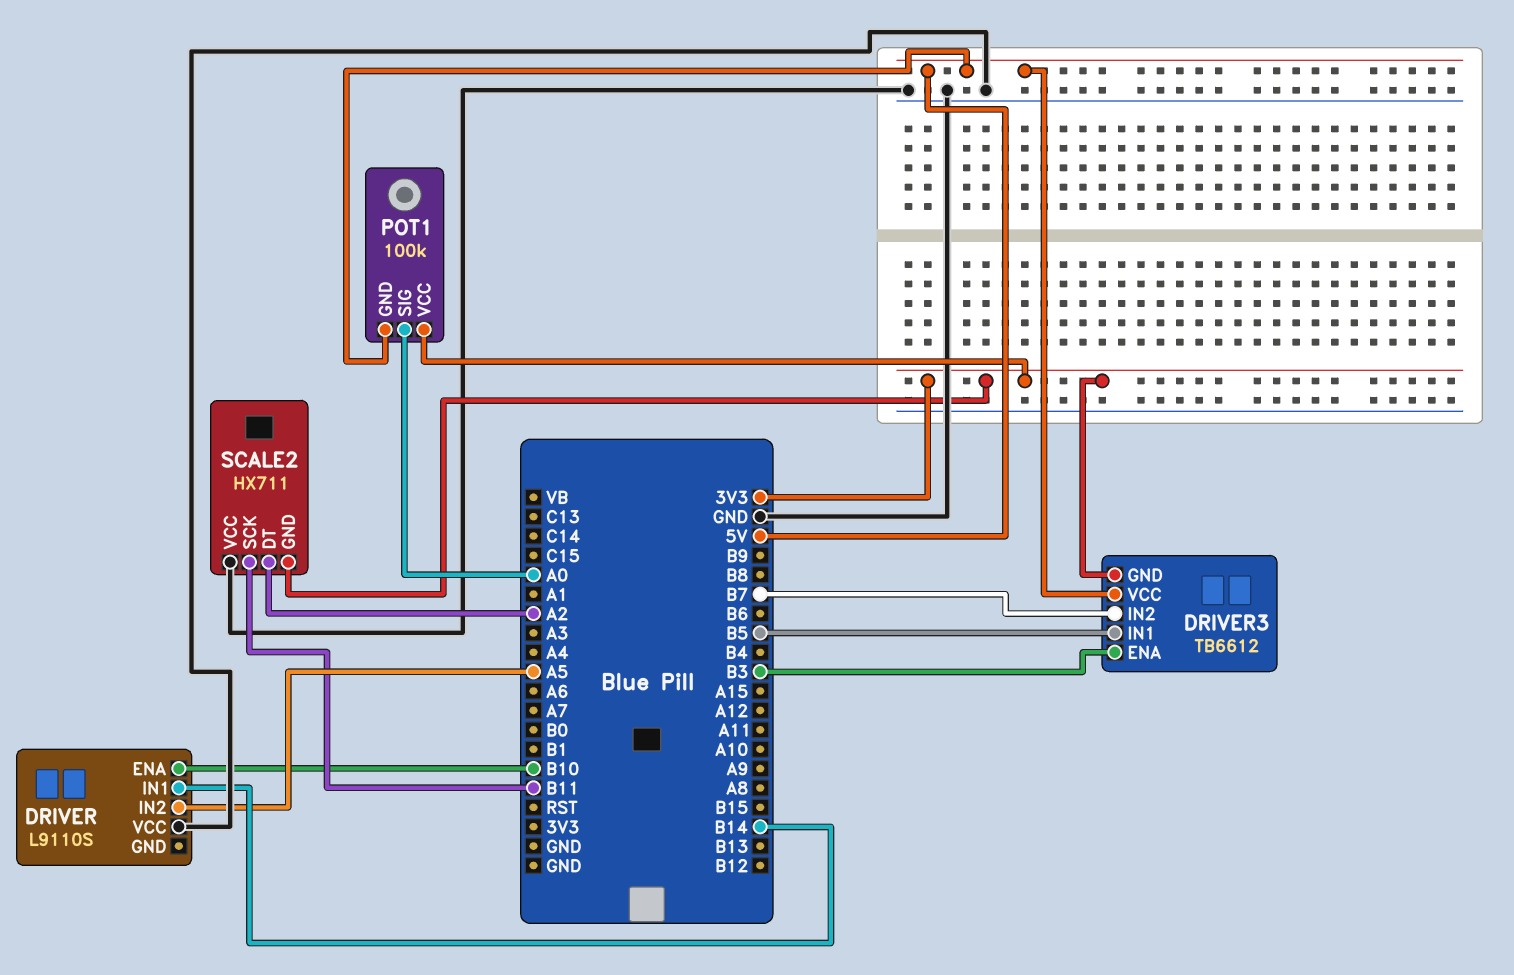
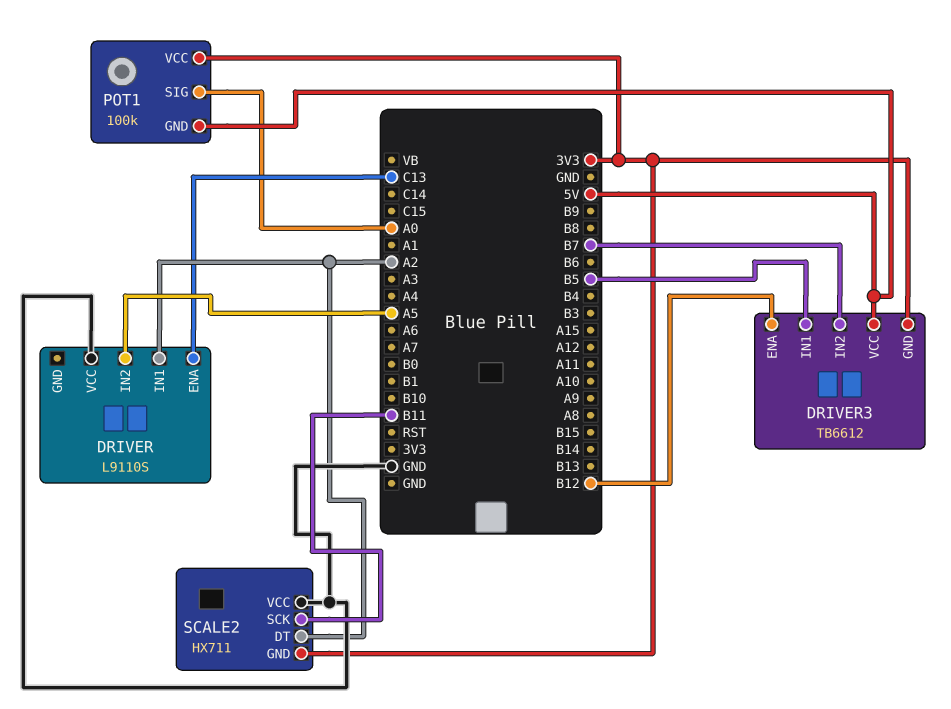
DRIVER pin ENA: B10 -> C13
DRIVER pin IN1: B14 -> A2
DRIVER3 pin ENA: B3 -> B12

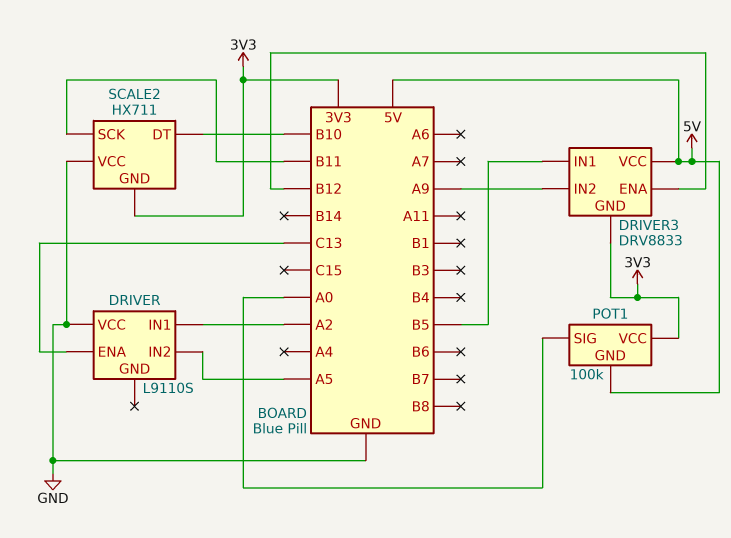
DRIVER3: TB6612 -> DRV8833
DRIVER3 pin IN2: B7 -> A9
SCALE2 pin DT: A2 -> B10

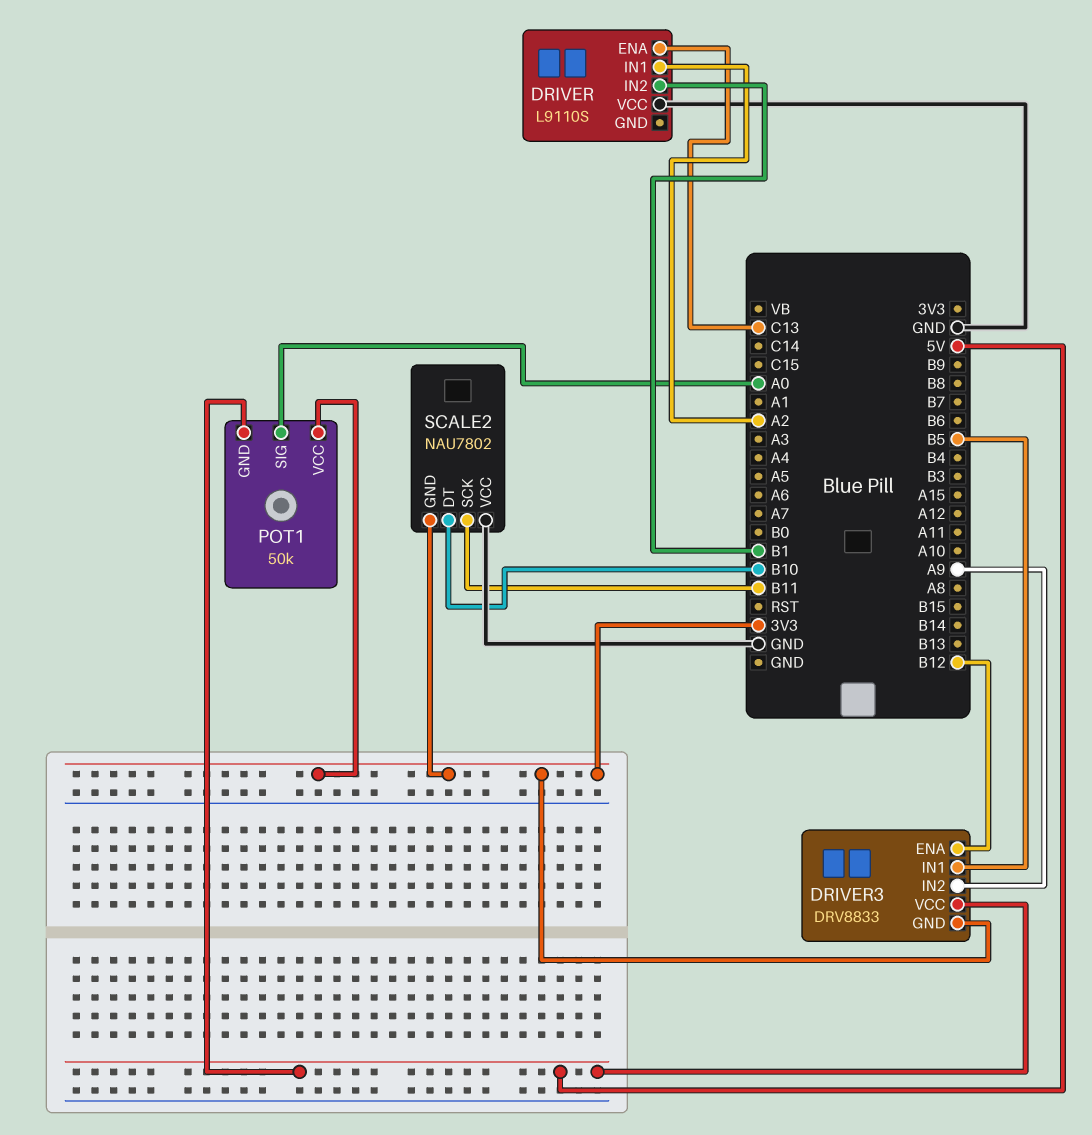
DRIVER pin IN2: A5 -> B1
POT1: 100k -> 50k
SCALE2: HX711 -> NAU7802

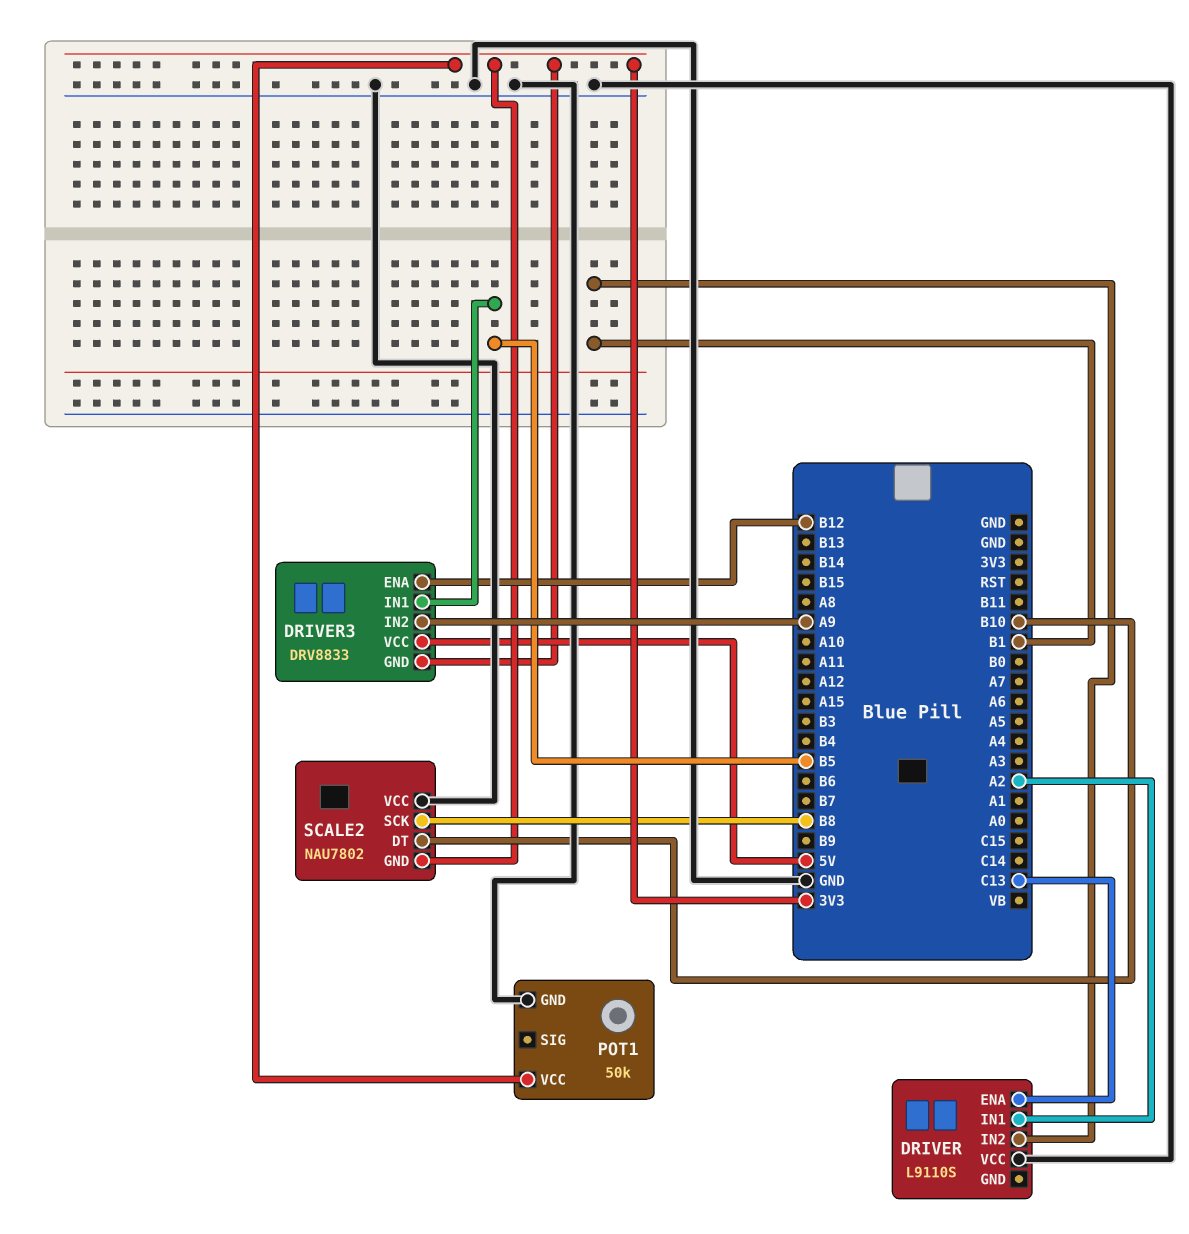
POT1 pin GND: 5V -> GND
POT1 pin SIG: A0 -> none
SCALE2 pin SCK: B11 -> B8

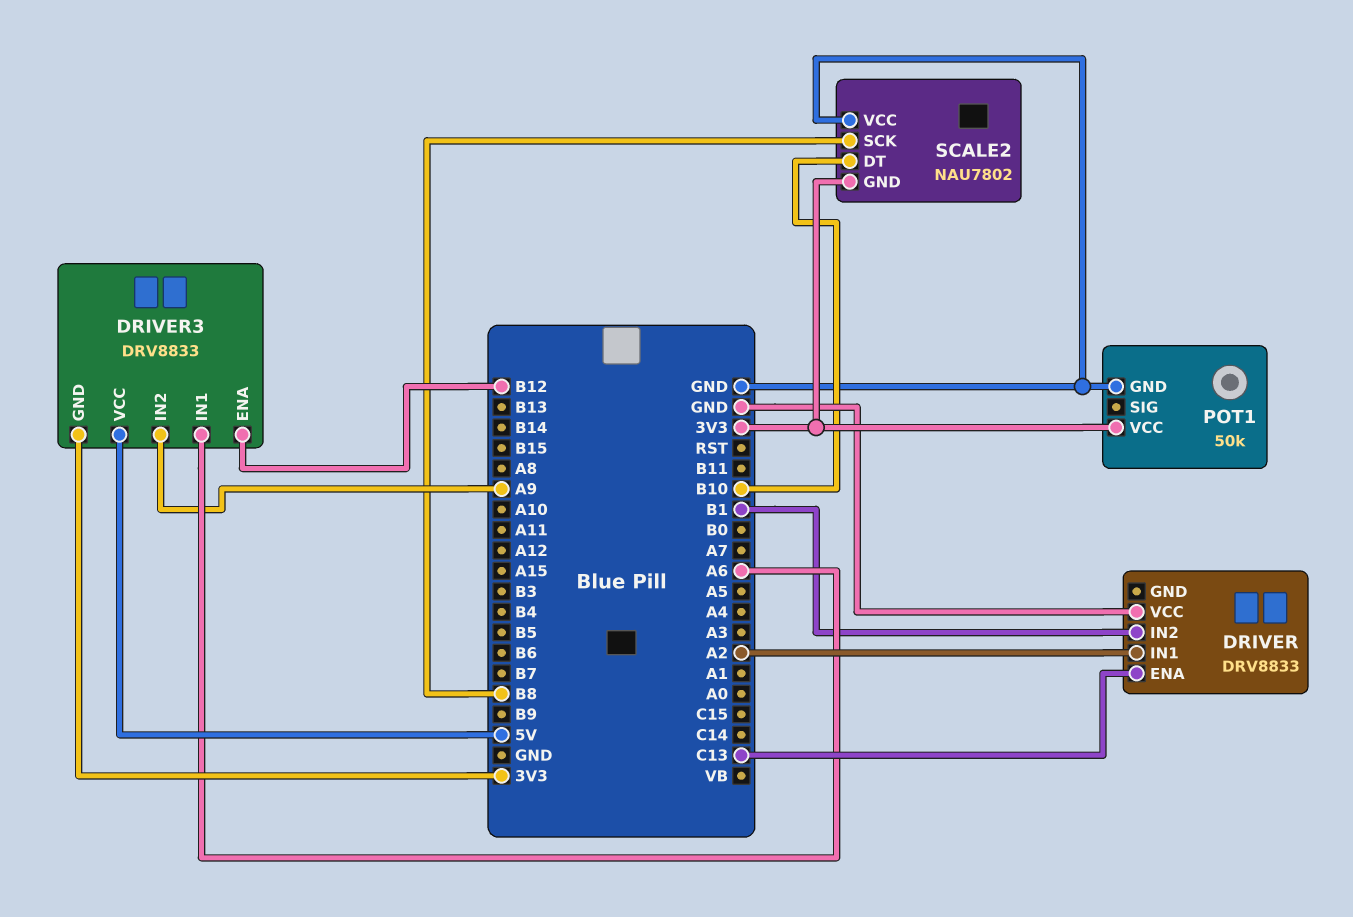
DRIVER: L9110S -> DRV8833
DRIVER3 pin IN1: B5 -> A6

